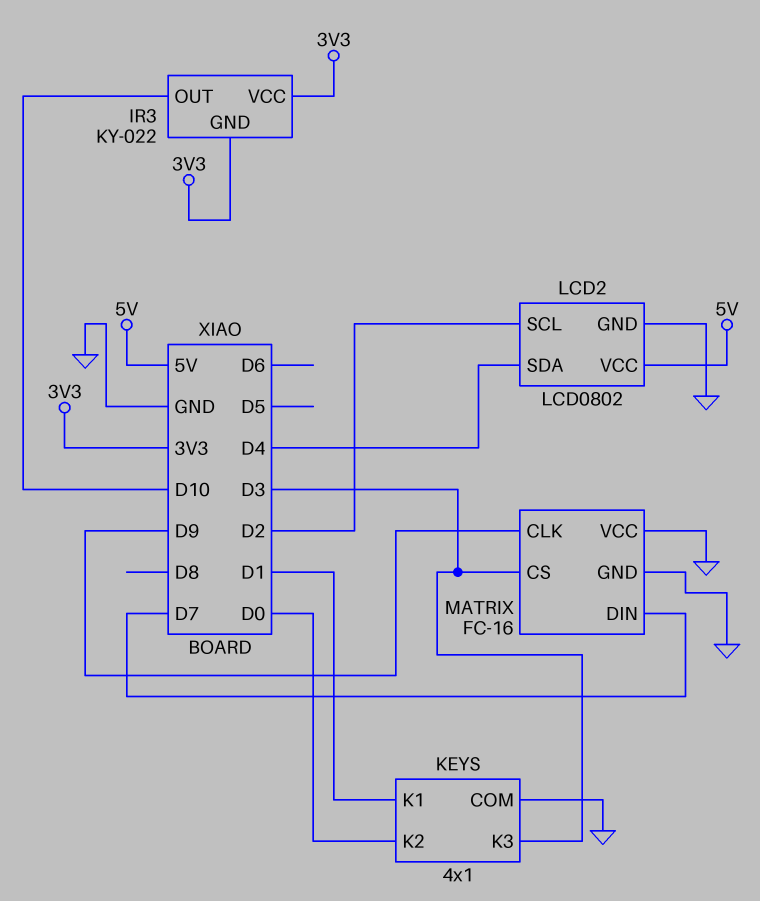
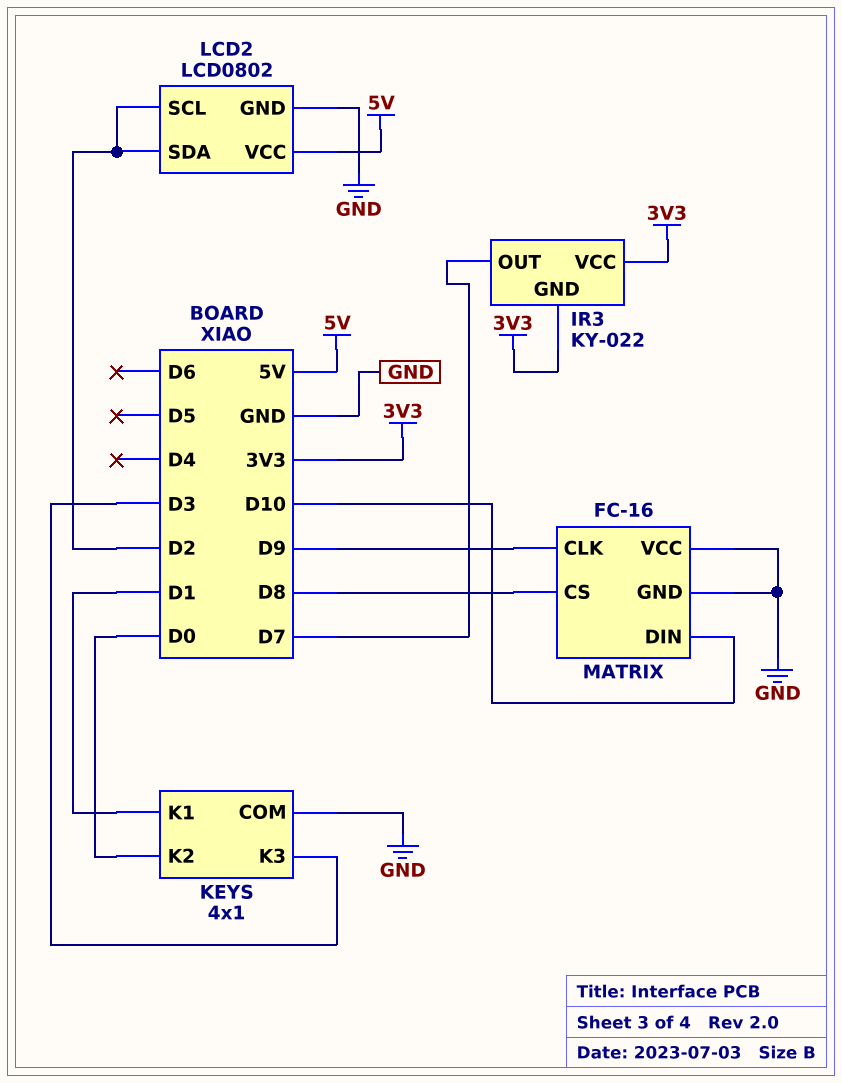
IR3 pin OUT: D10 -> D7
LCD2 pin SDA: D4 -> D2
MATRIX pin CS: D3 -> D8
MATRIX pin DIN: D7 -> D10

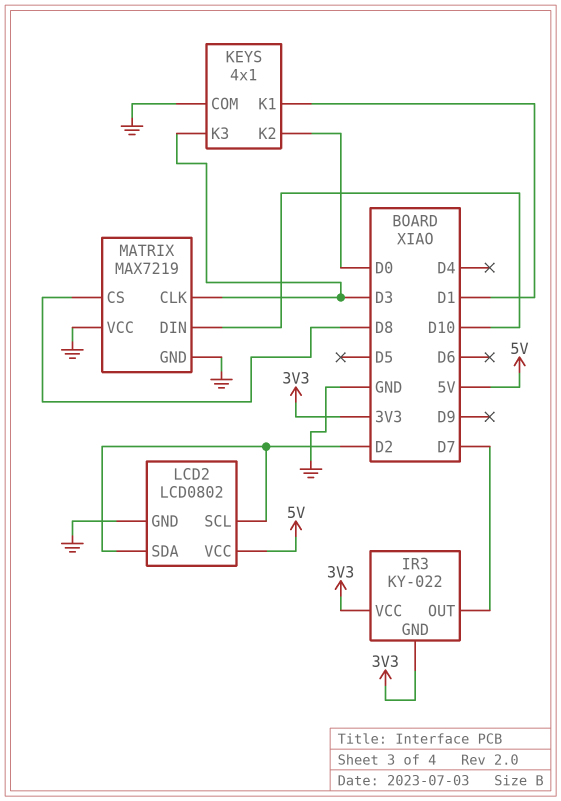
MATRIX: FC-16 -> MAX7219
MATRIX pin CLK: D9 -> D3

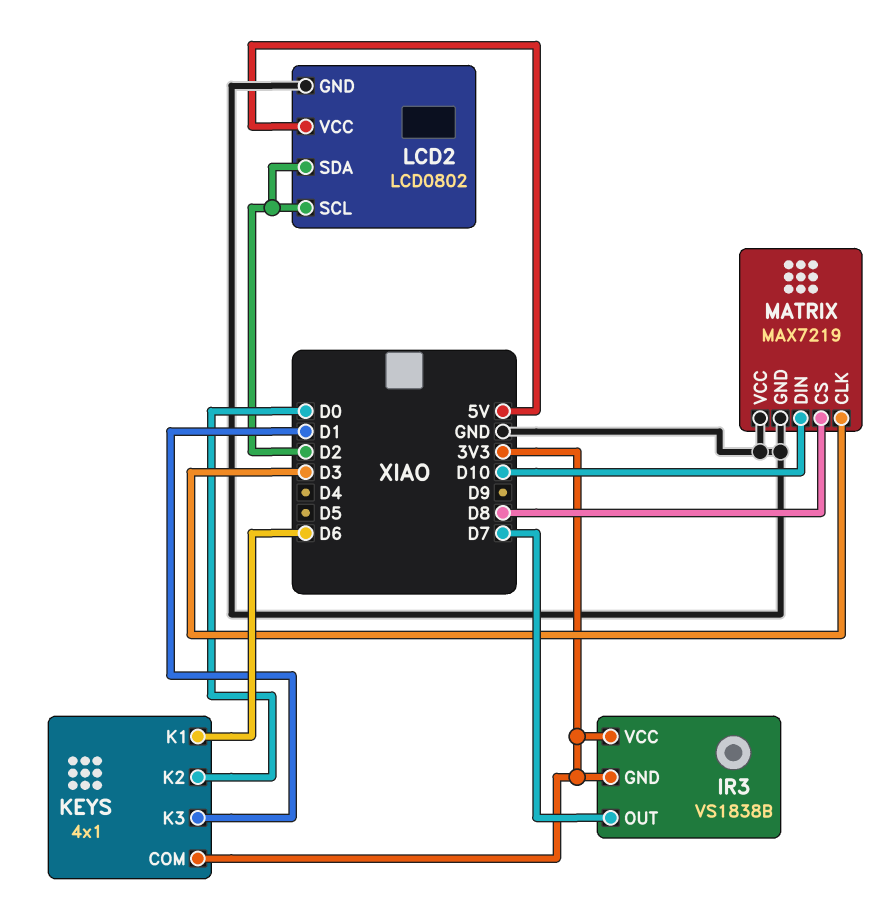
IR3: KY-022 -> VS1838B
KEYS pin COM: GND -> 3V3
KEYS pin K1: D1 -> D6
KEYS pin K3: D3 -> D1

